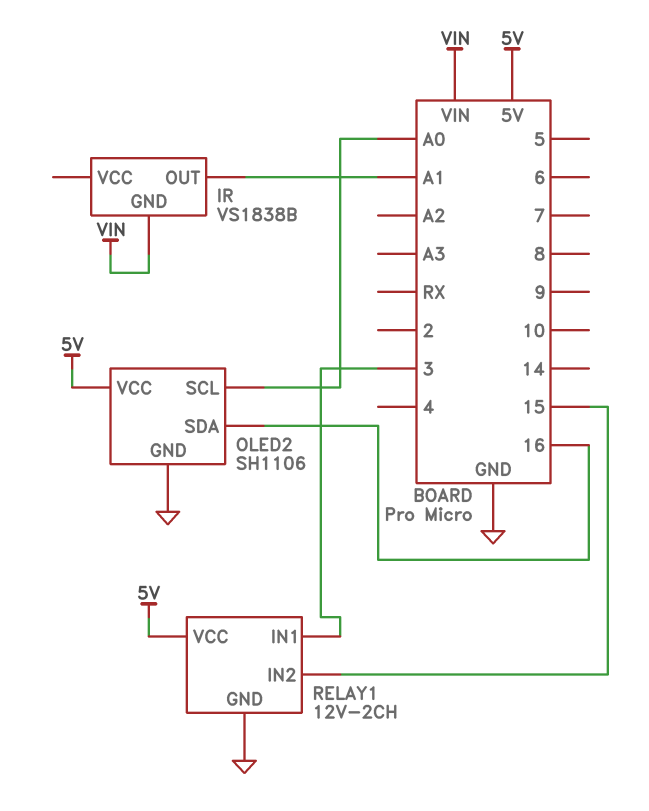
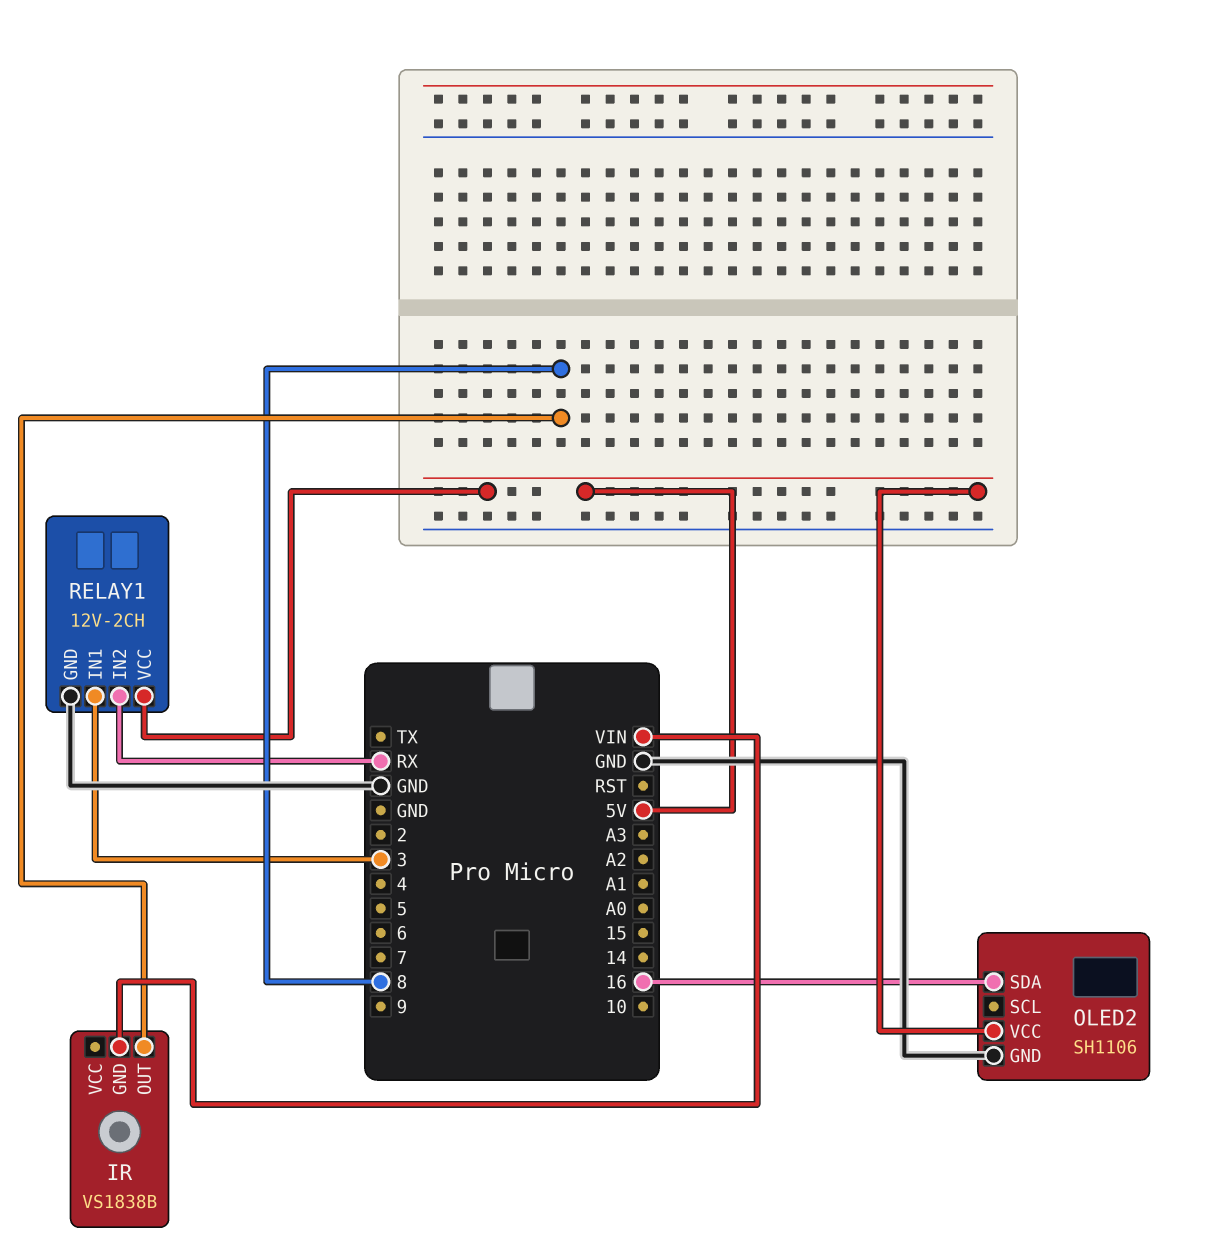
IR pin OUT: A1 -> 8
OLED2 pin SCL: A0 -> none
RELAY1 pin IN2: 15 -> RX

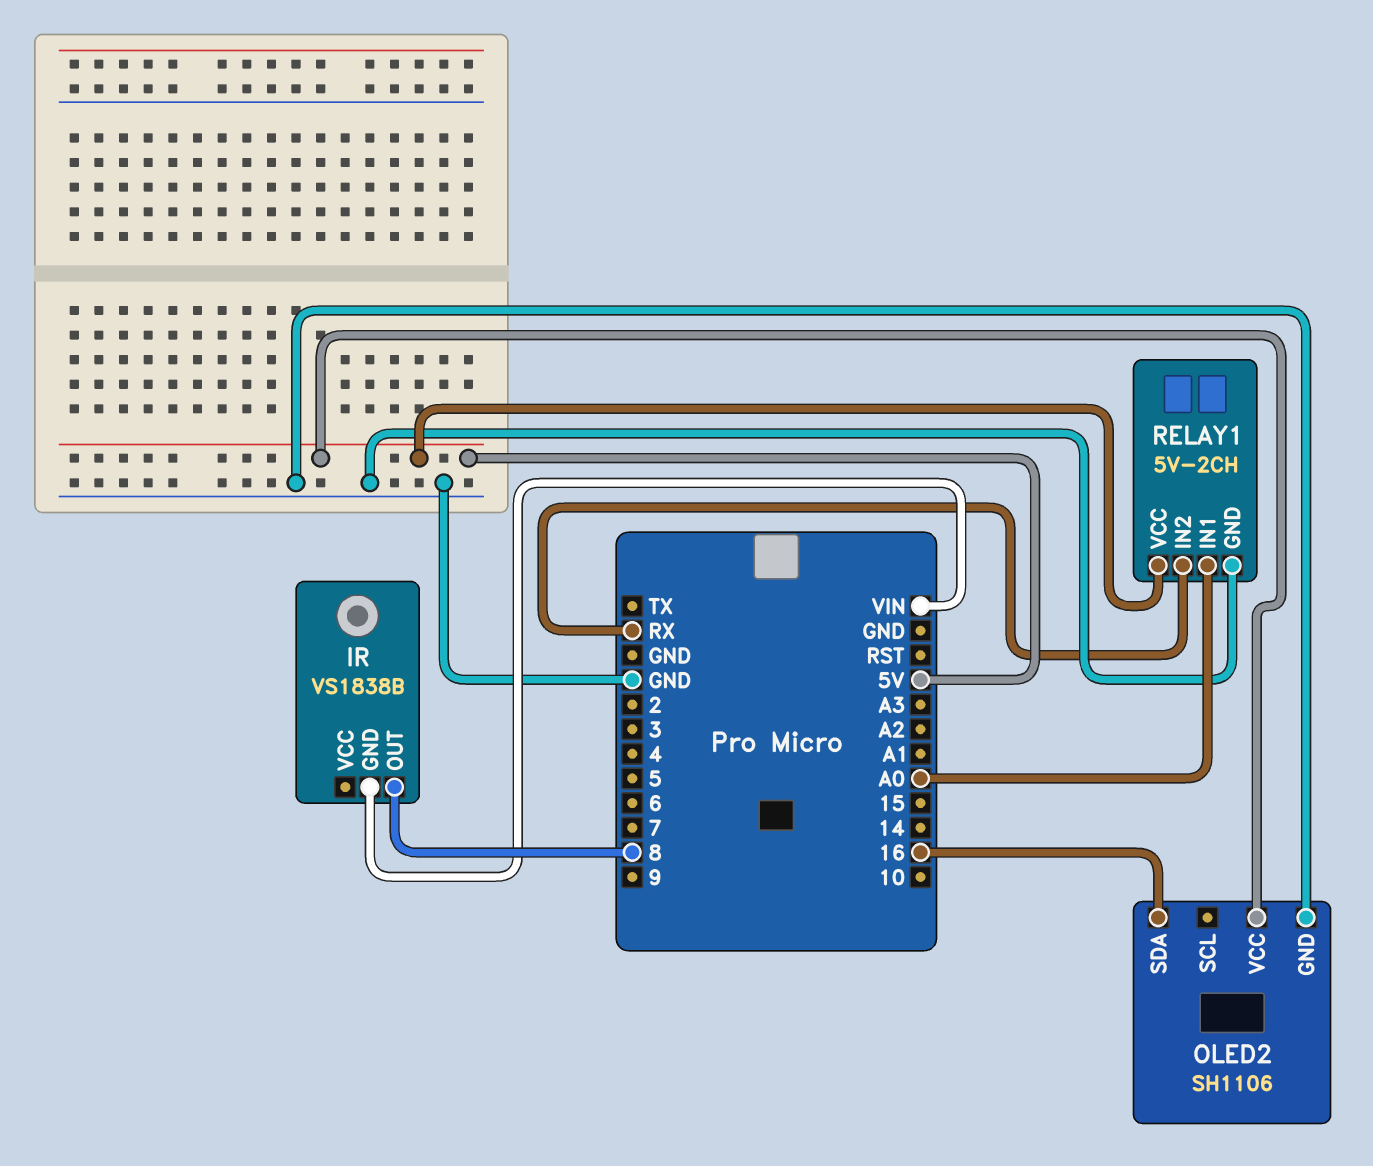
RELAY1: 12V-2CH -> 5V-2CH
RELAY1 pin IN1: 3 -> A0

